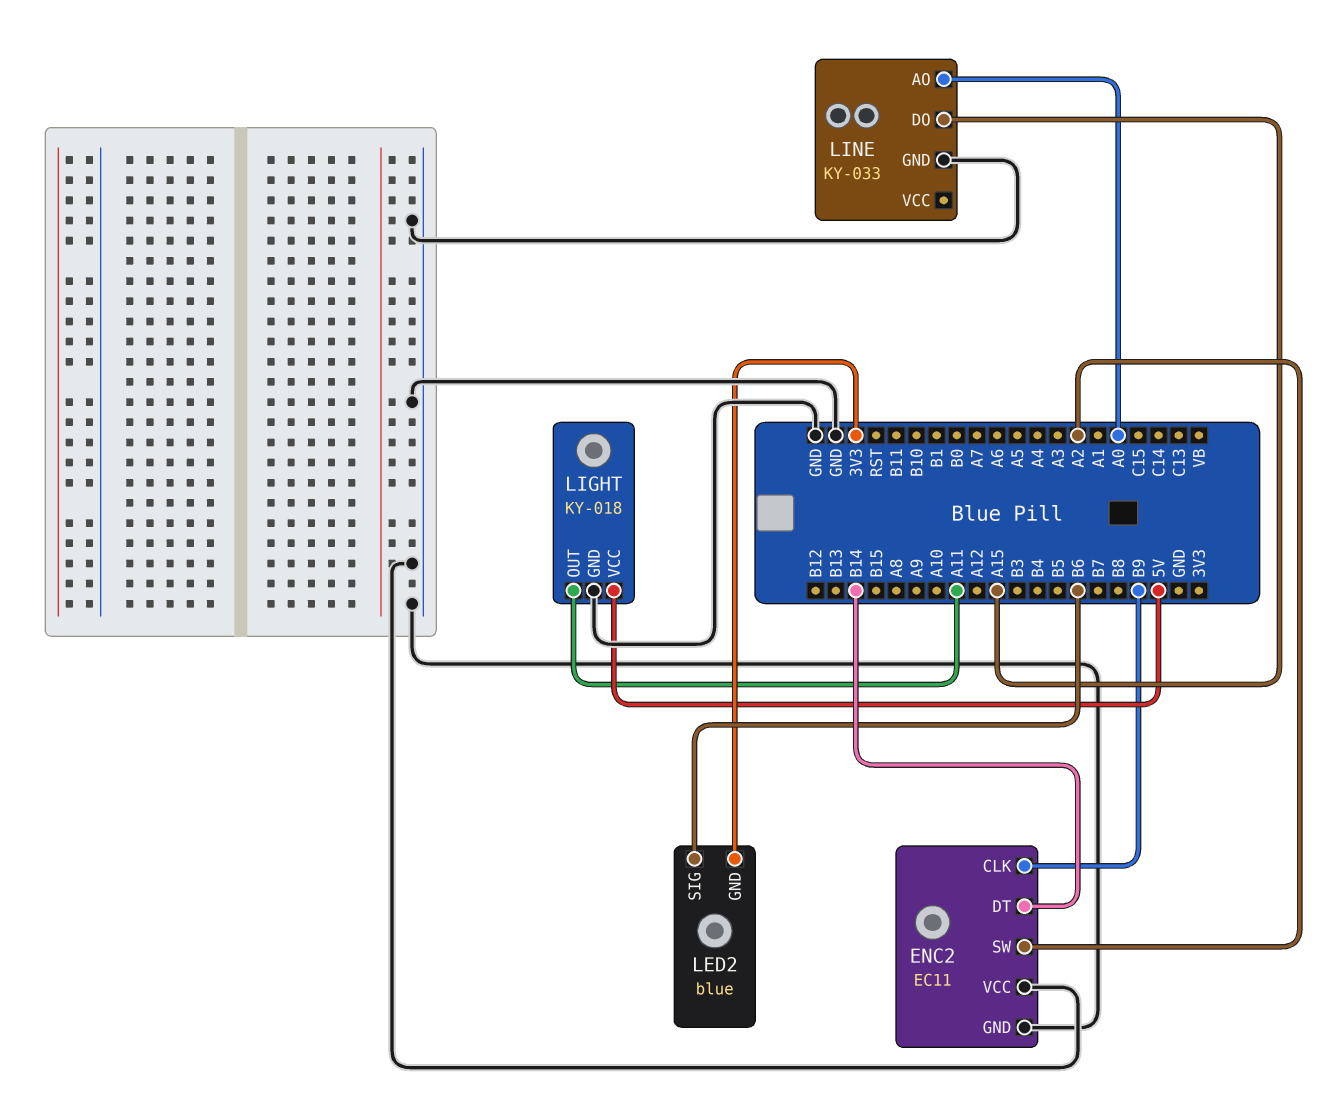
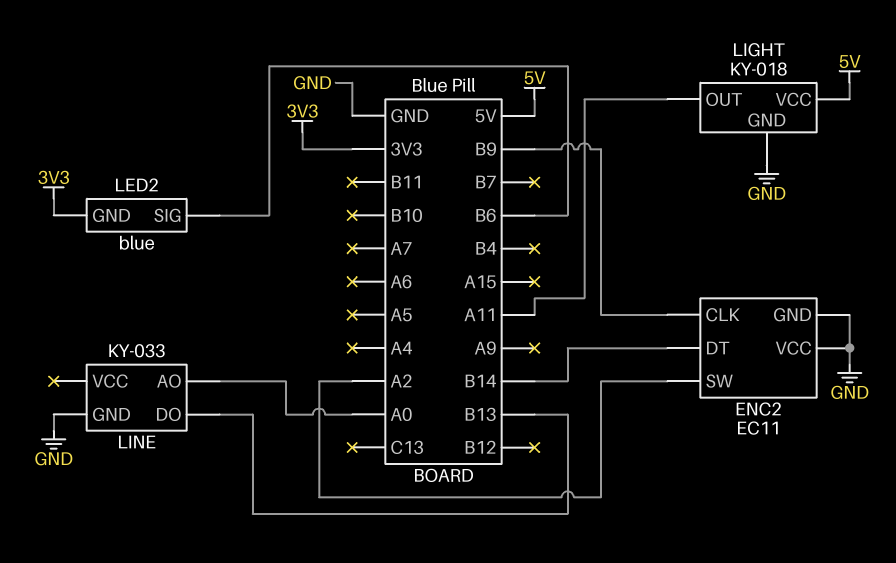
LINE pin DO: A15 -> B13

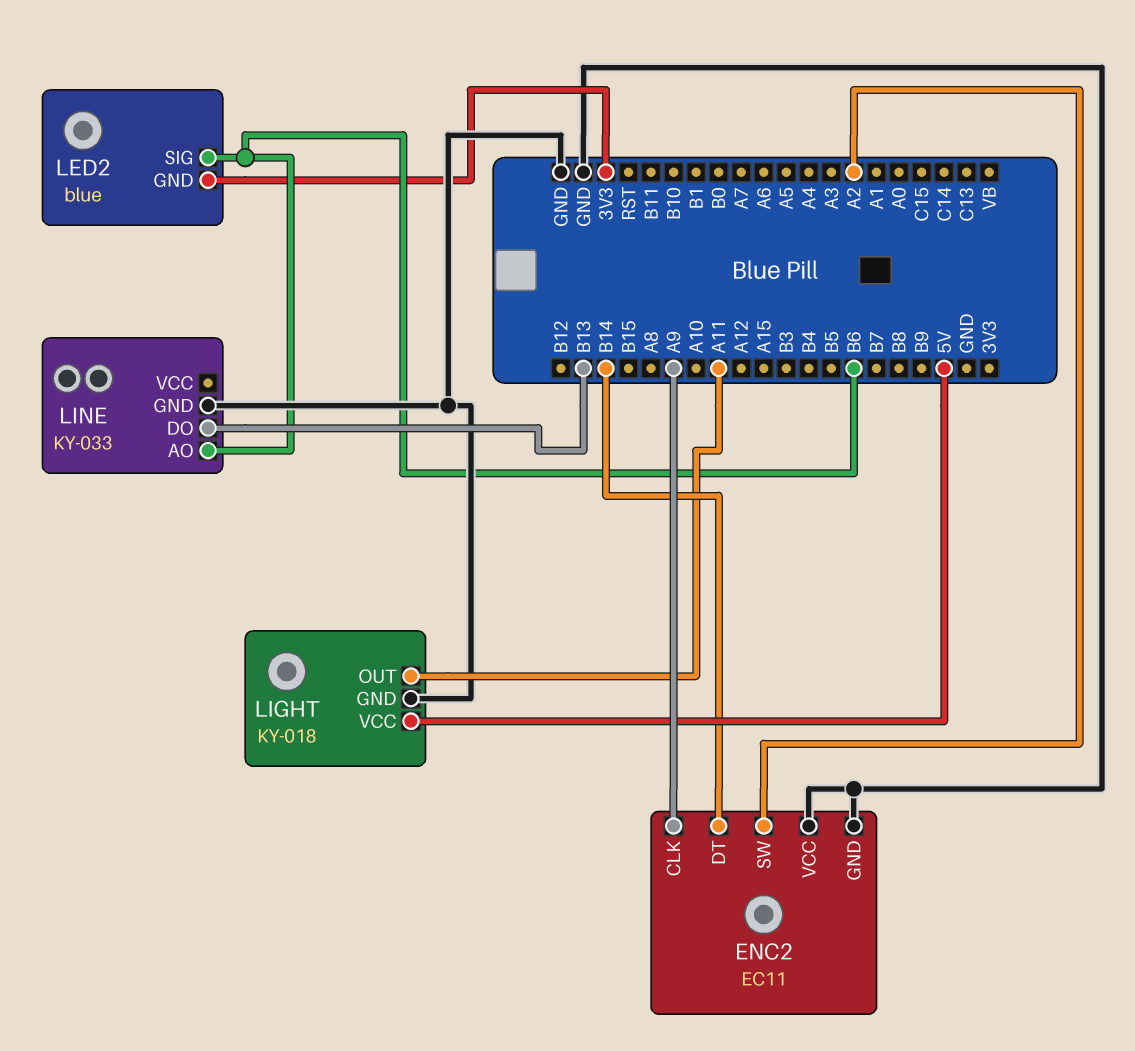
ENC2 pin CLK: B9 -> A9
LINE pin AO: A0 -> B6

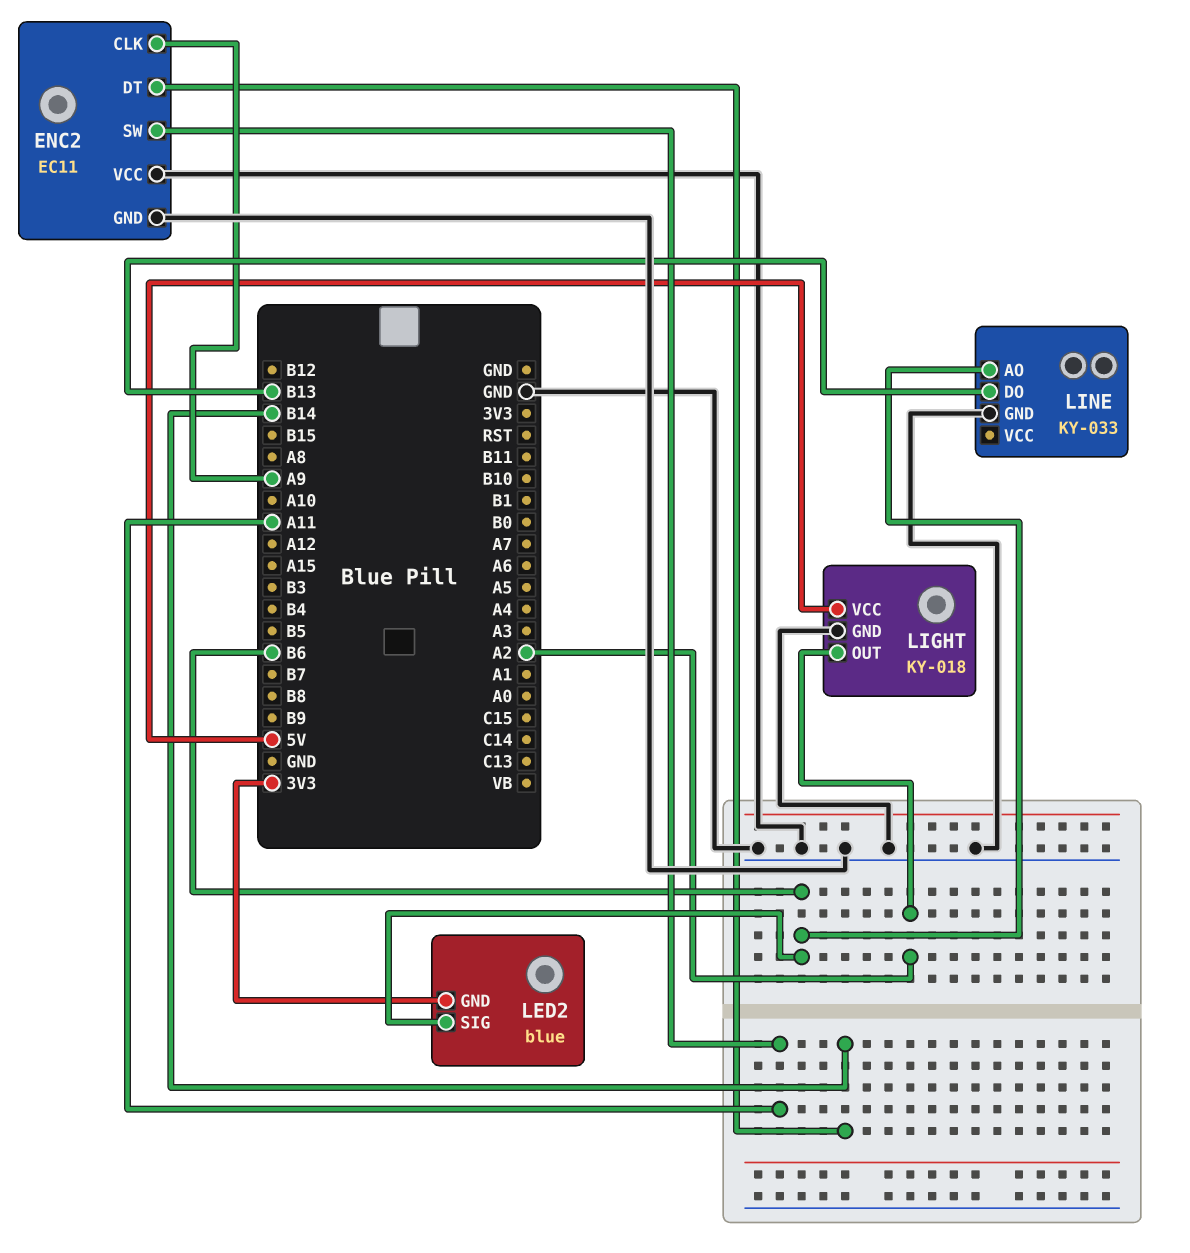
ENC2 pin SW: A2 -> A11
LIGHT pin OUT: A11 -> A2

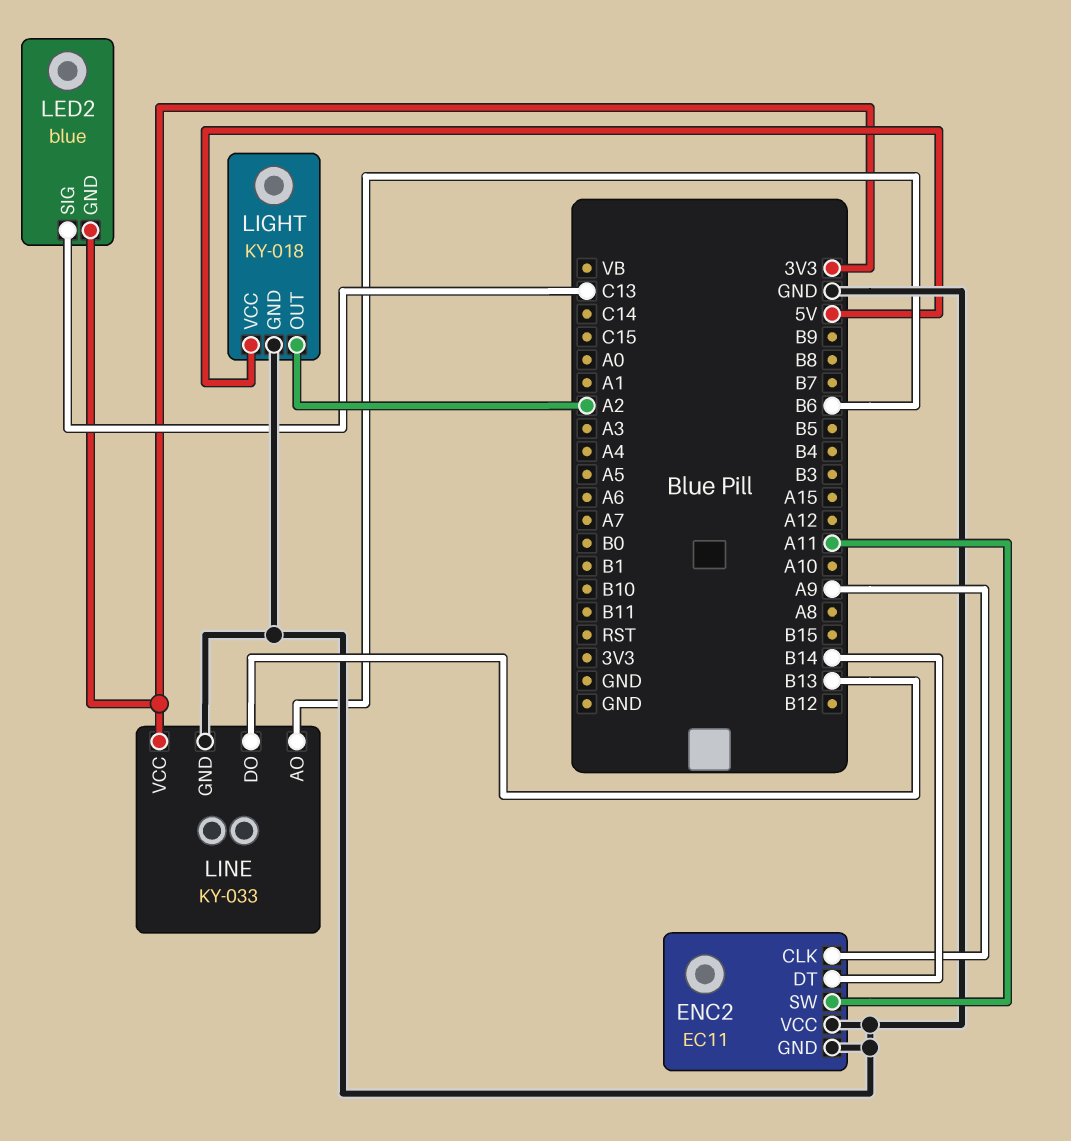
LED2 pin SIG: B6 -> C13
LINE pin VCC: none -> 3V3

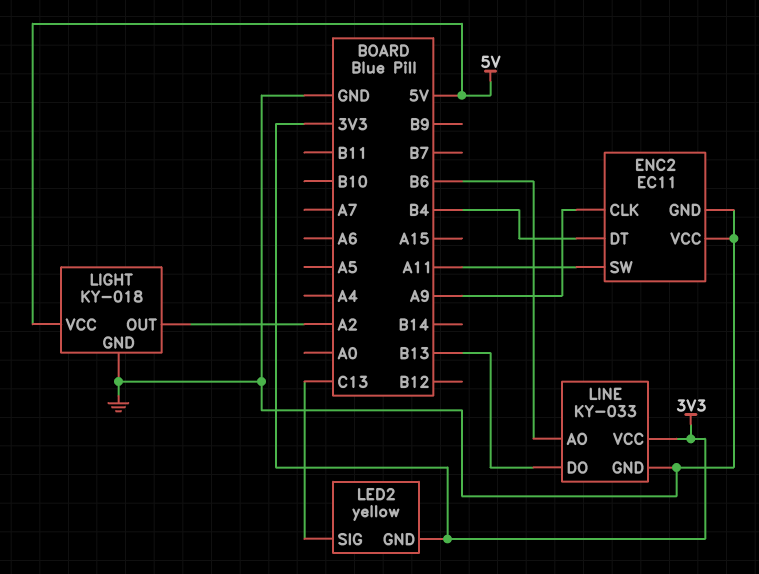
ENC2 pin DT: B14 -> B4
LED2: blue -> yellow

